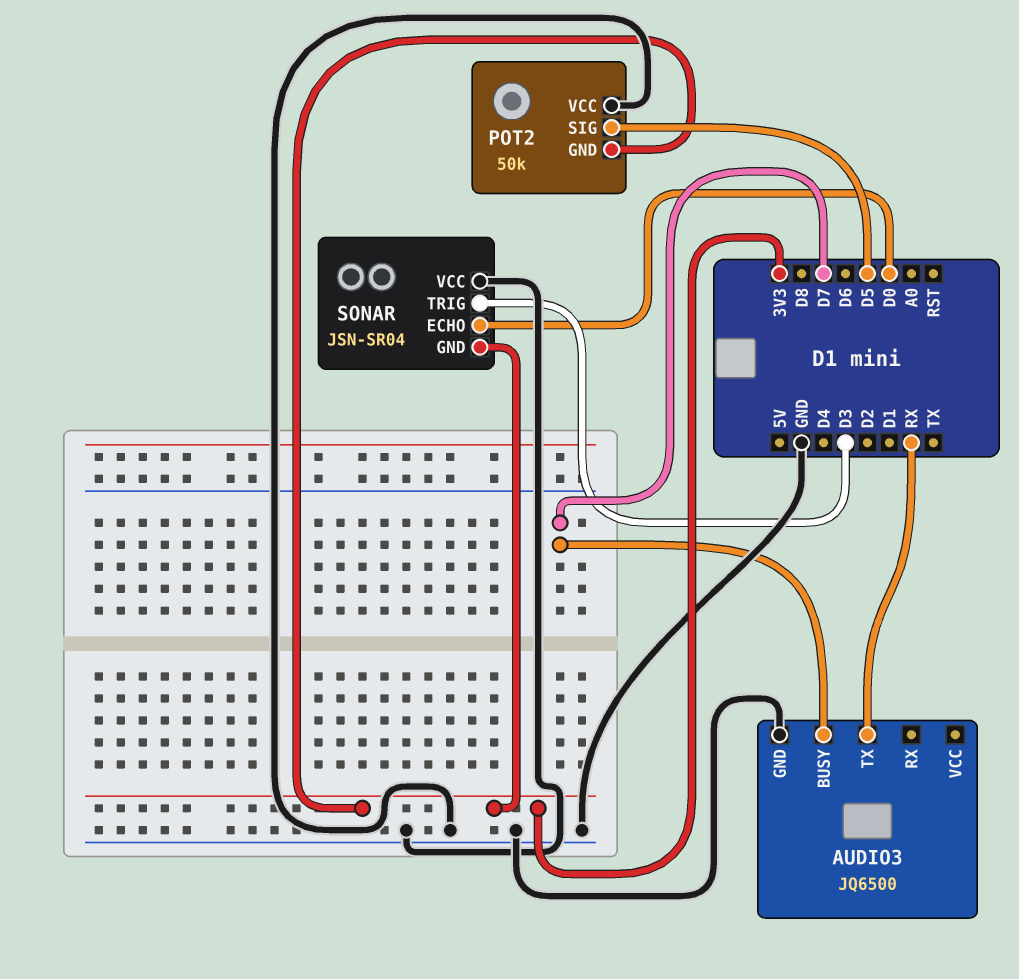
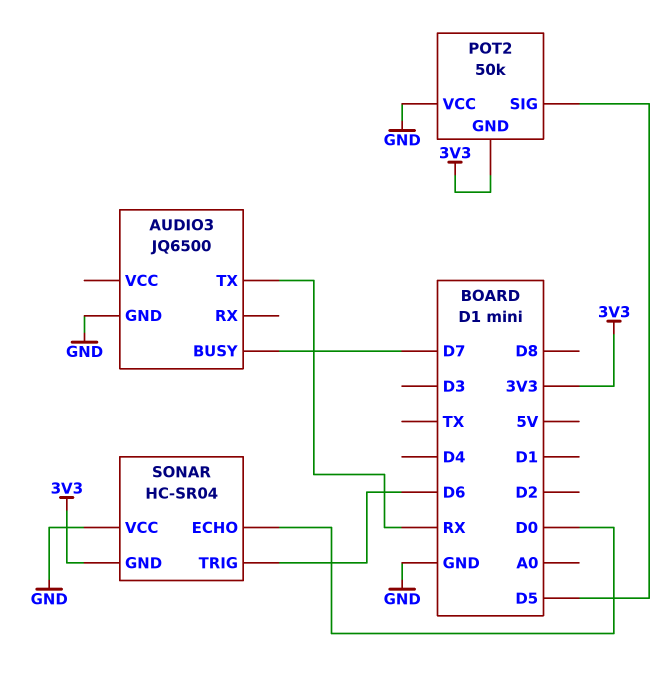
SONAR: JSN-SR04 -> HC-SR04
SONAR pin TRIG: D3 -> D6

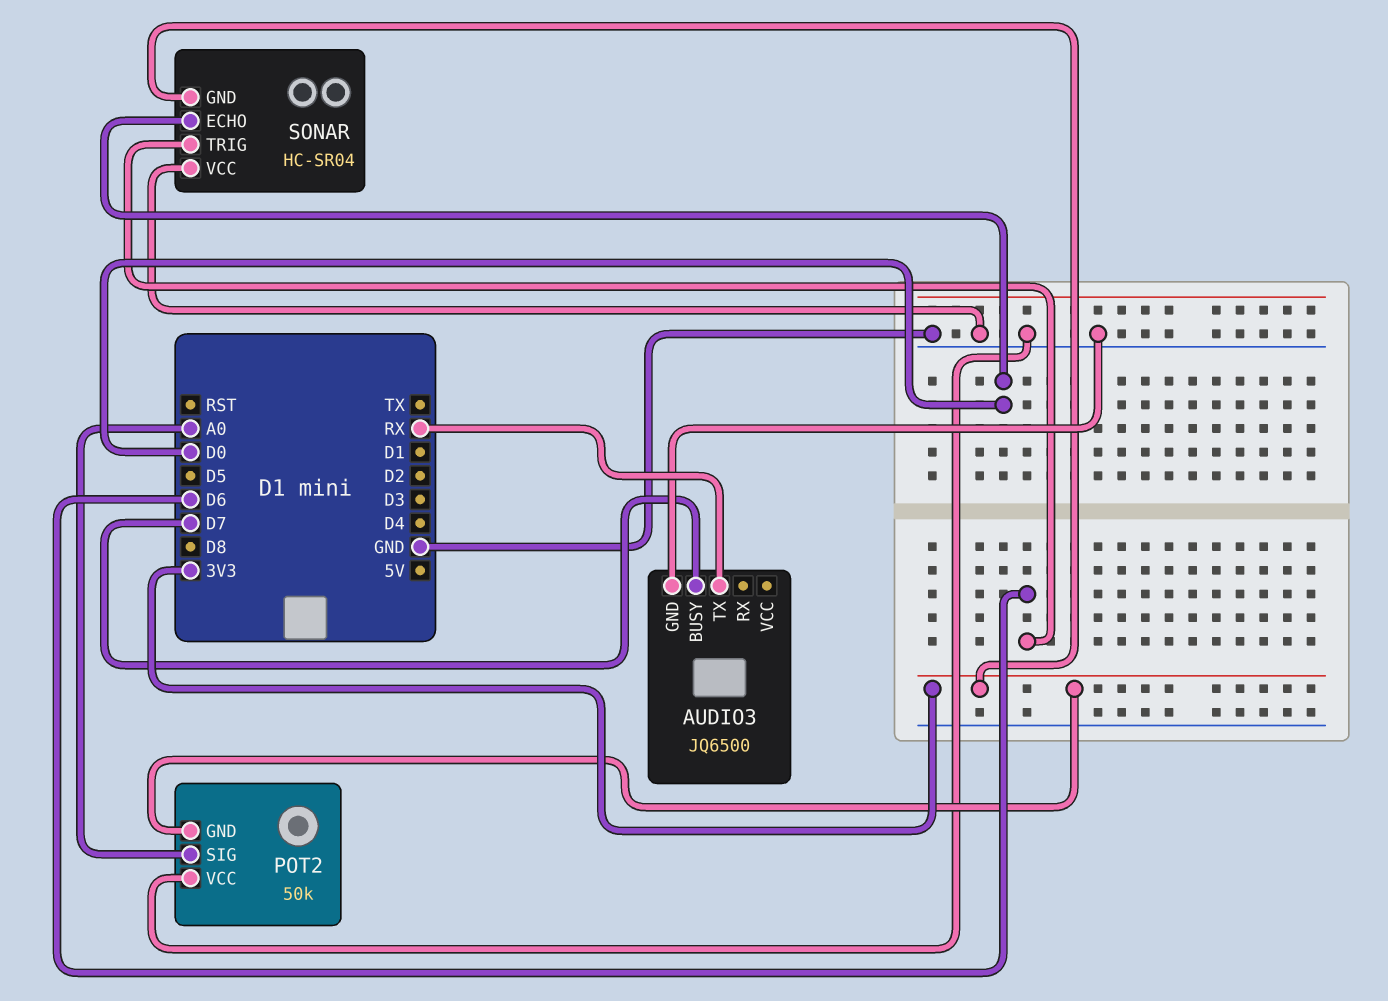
POT2 pin SIG: D5 -> A0

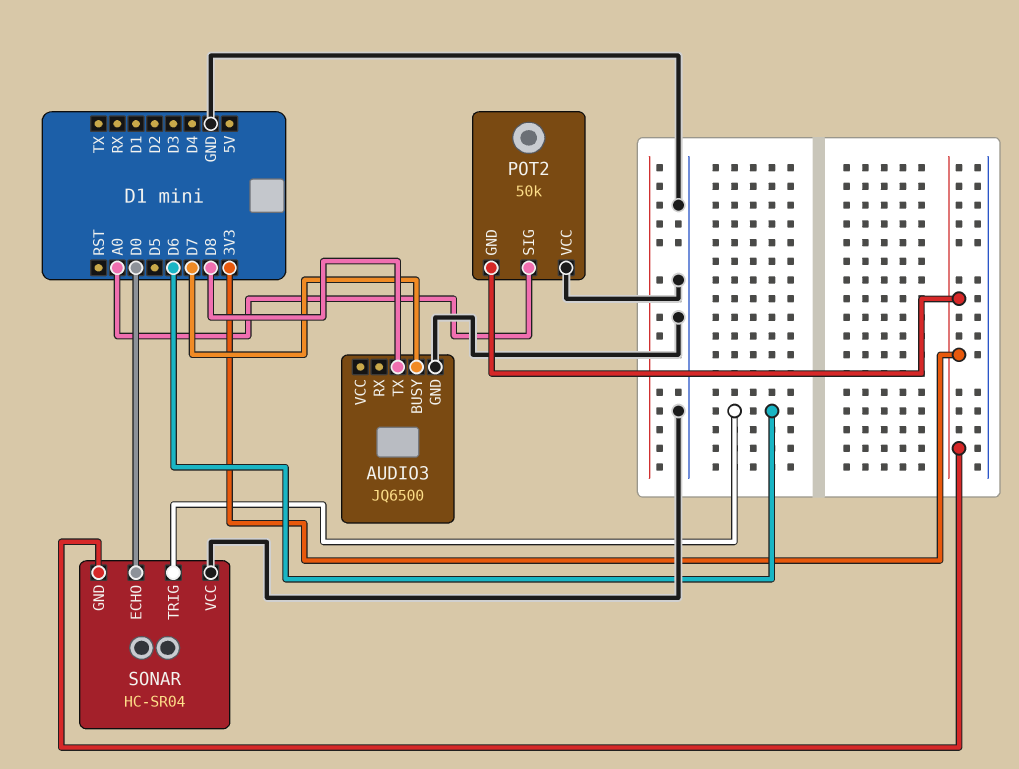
AUDIO3 pin TX: RX -> D8

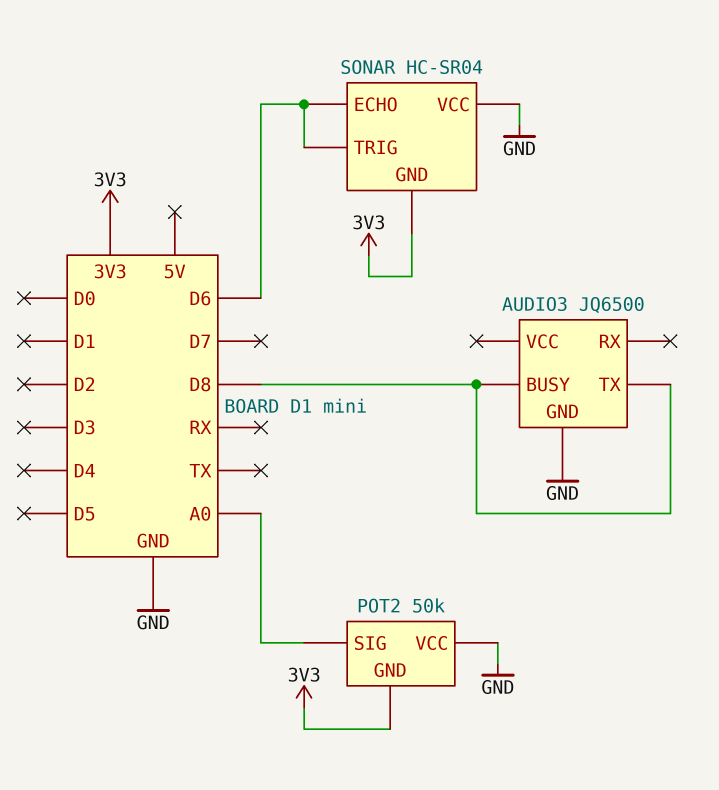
AUDIO3 pin BUSY: D7 -> D8
SONAR pin ECHO: D0 -> D6

